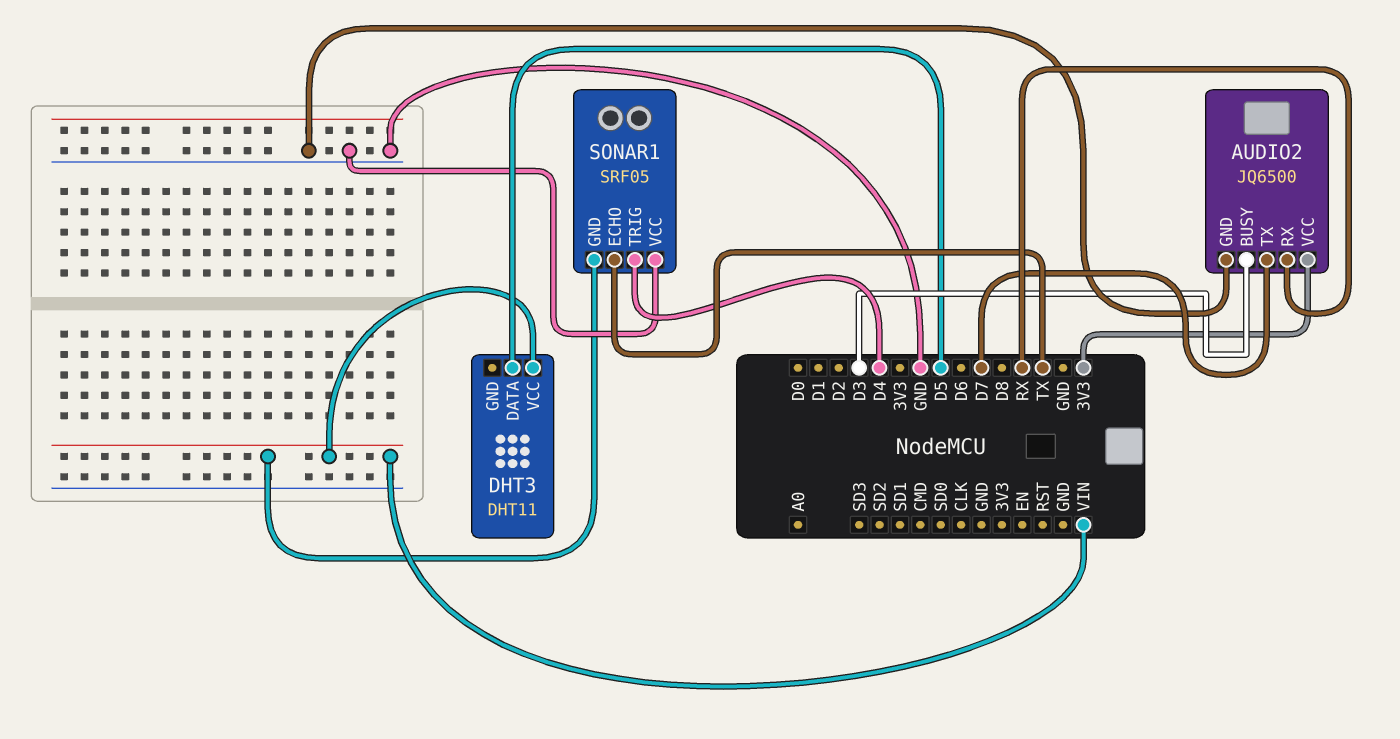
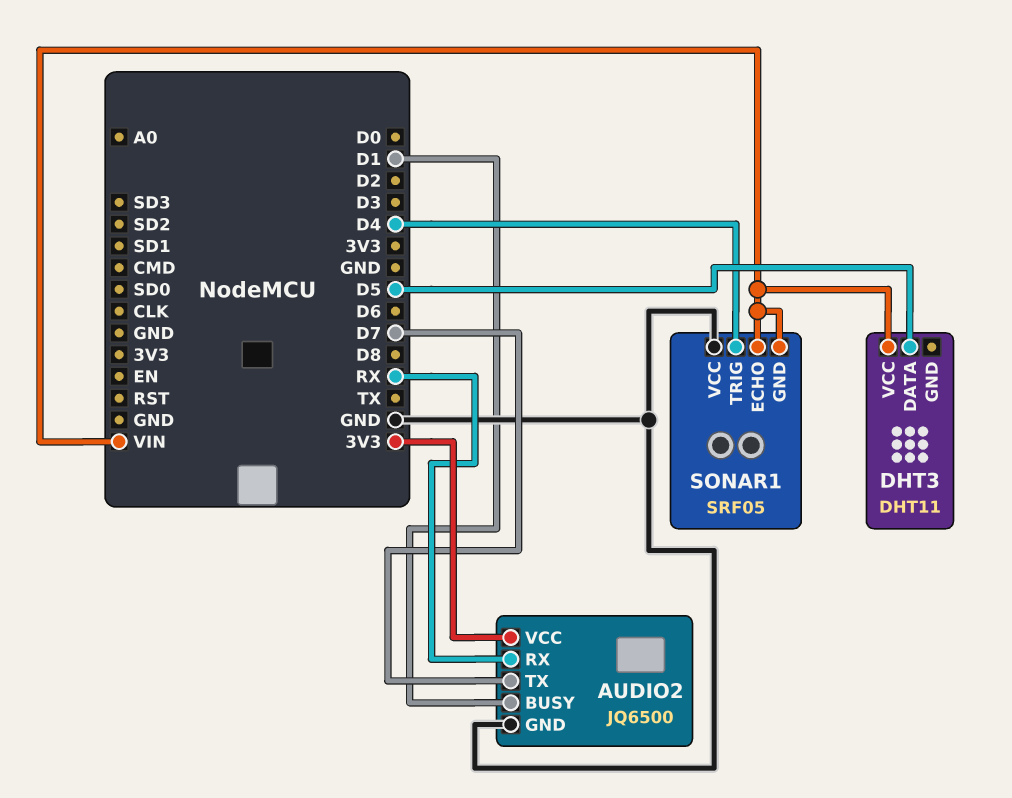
AUDIO2 pin BUSY: D3 -> D1
SONAR1 pin ECHO: TX -> VIN

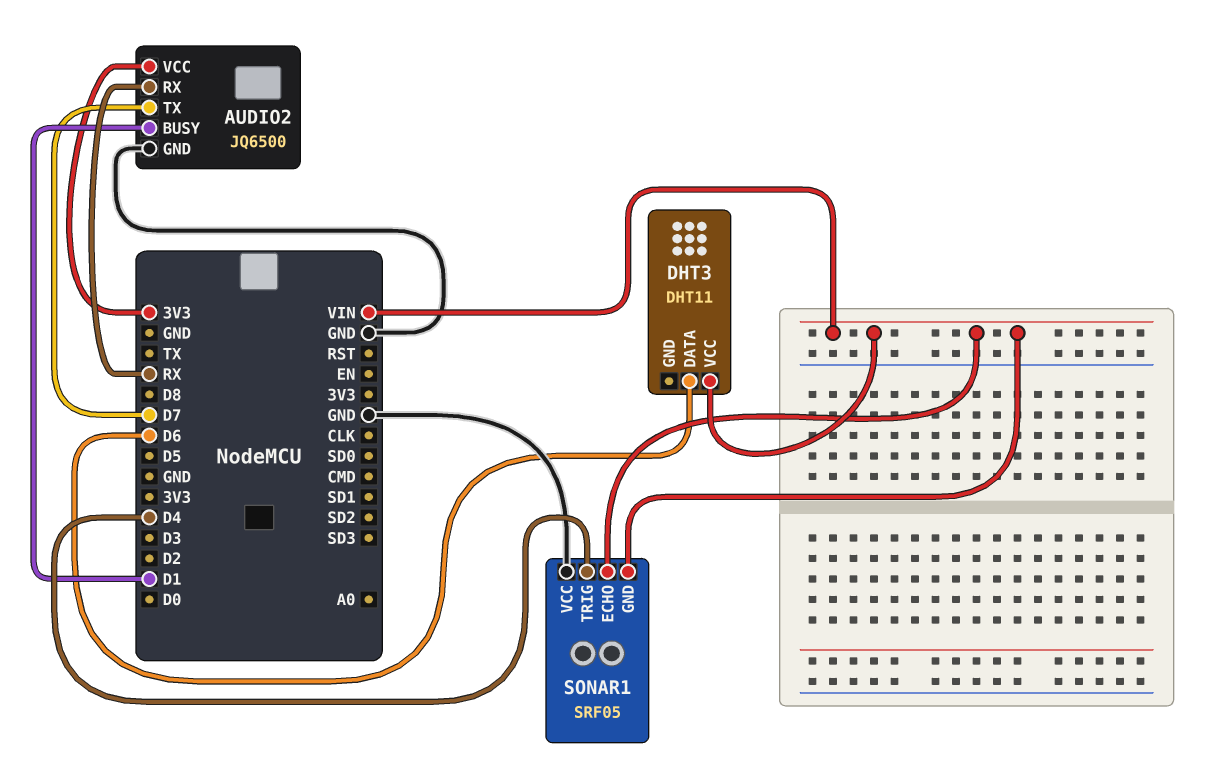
DHT3 pin DATA: D5 -> D6

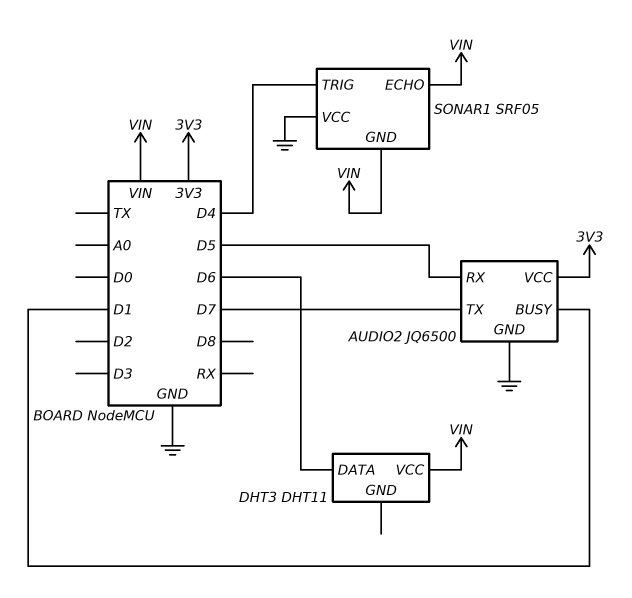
AUDIO2 pin RX: RX -> D5

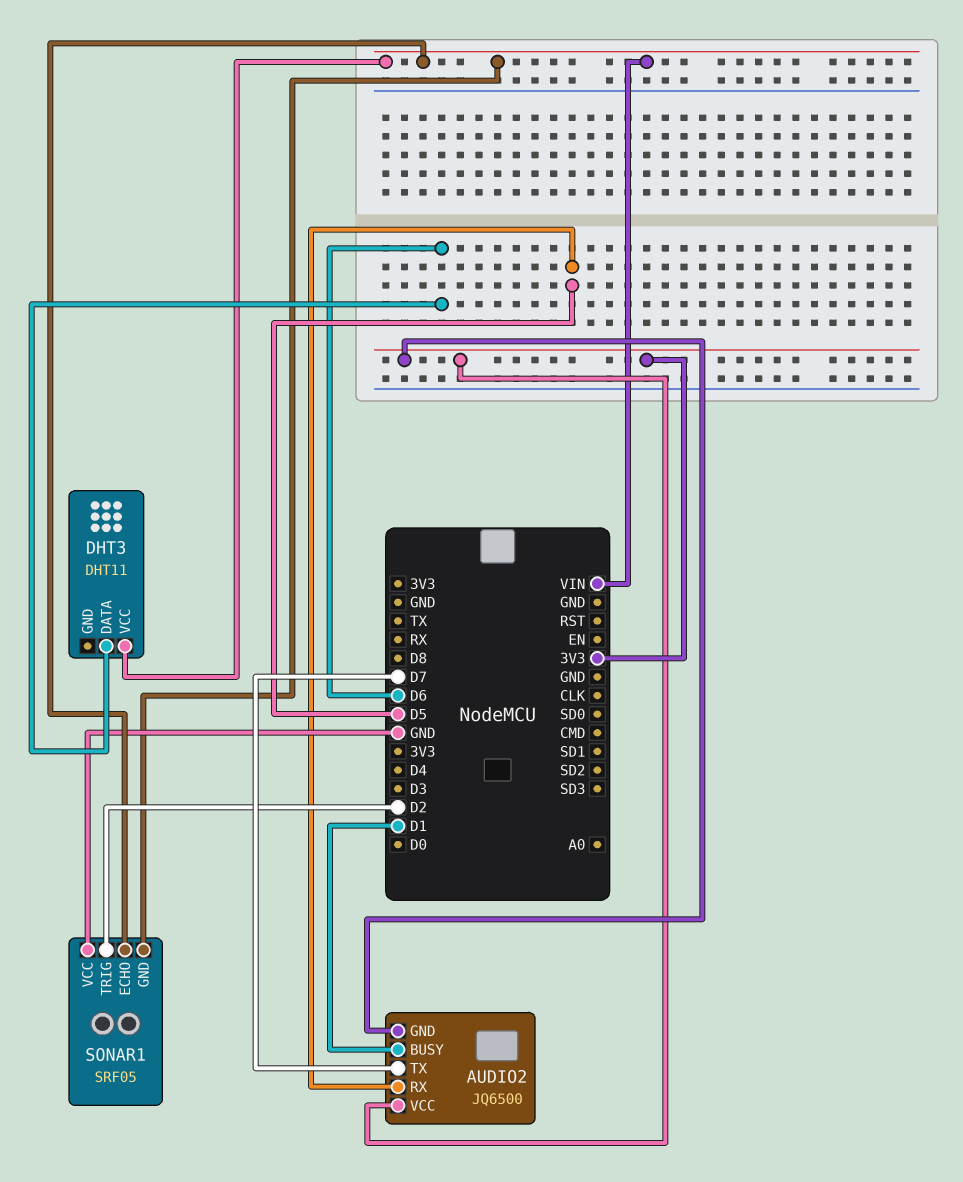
AUDIO2 pin GND: GND -> 3V3
SONAR1 pin TRIG: D4 -> D2

